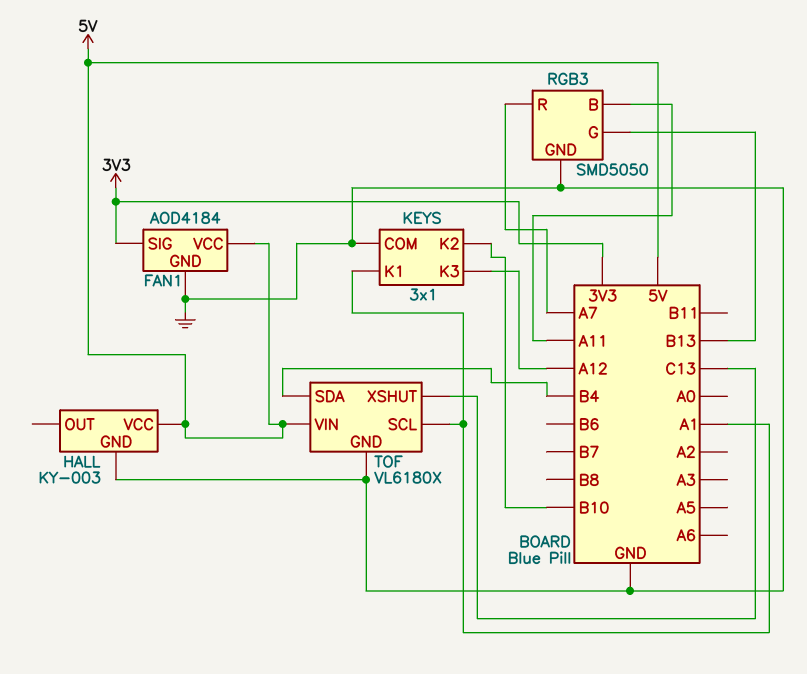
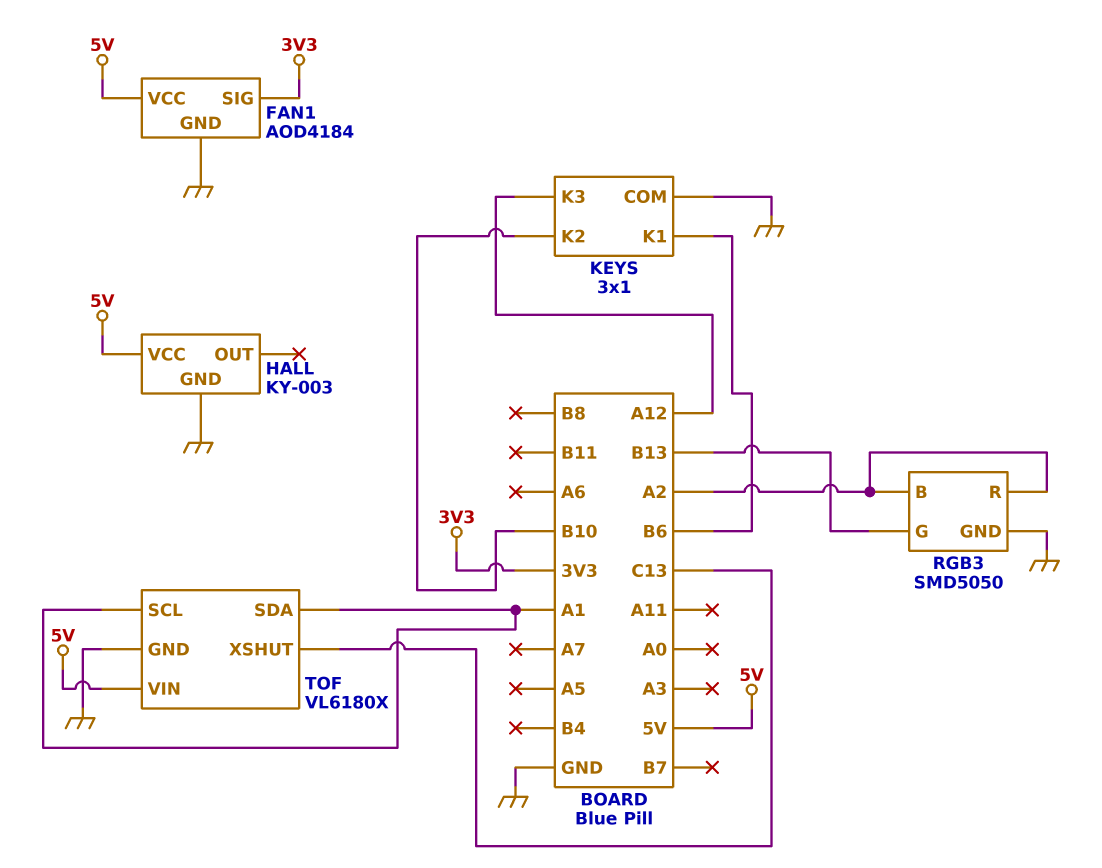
KEYS pin K1: A1 -> B6
RGB3 pin B: A11 -> A2
RGB3 pin R: A7 -> A2
TOF pin SDA: B4 -> A1

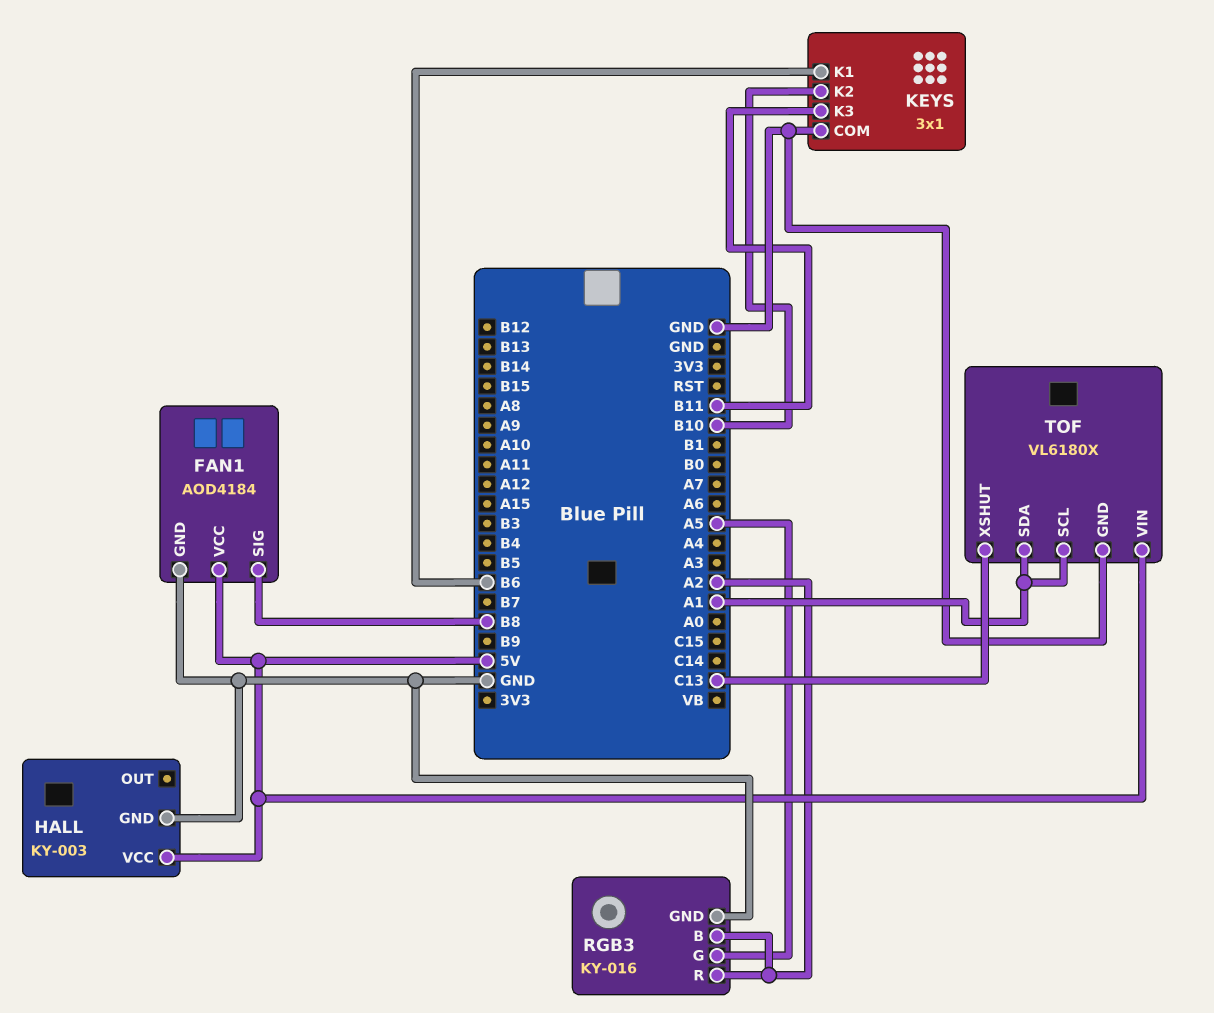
FAN1 pin SIG: 3V3 -> B8
KEYS pin K3: A12 -> B11
RGB3: SMD5050 -> KY-016
RGB3 pin G: B13 -> A5

